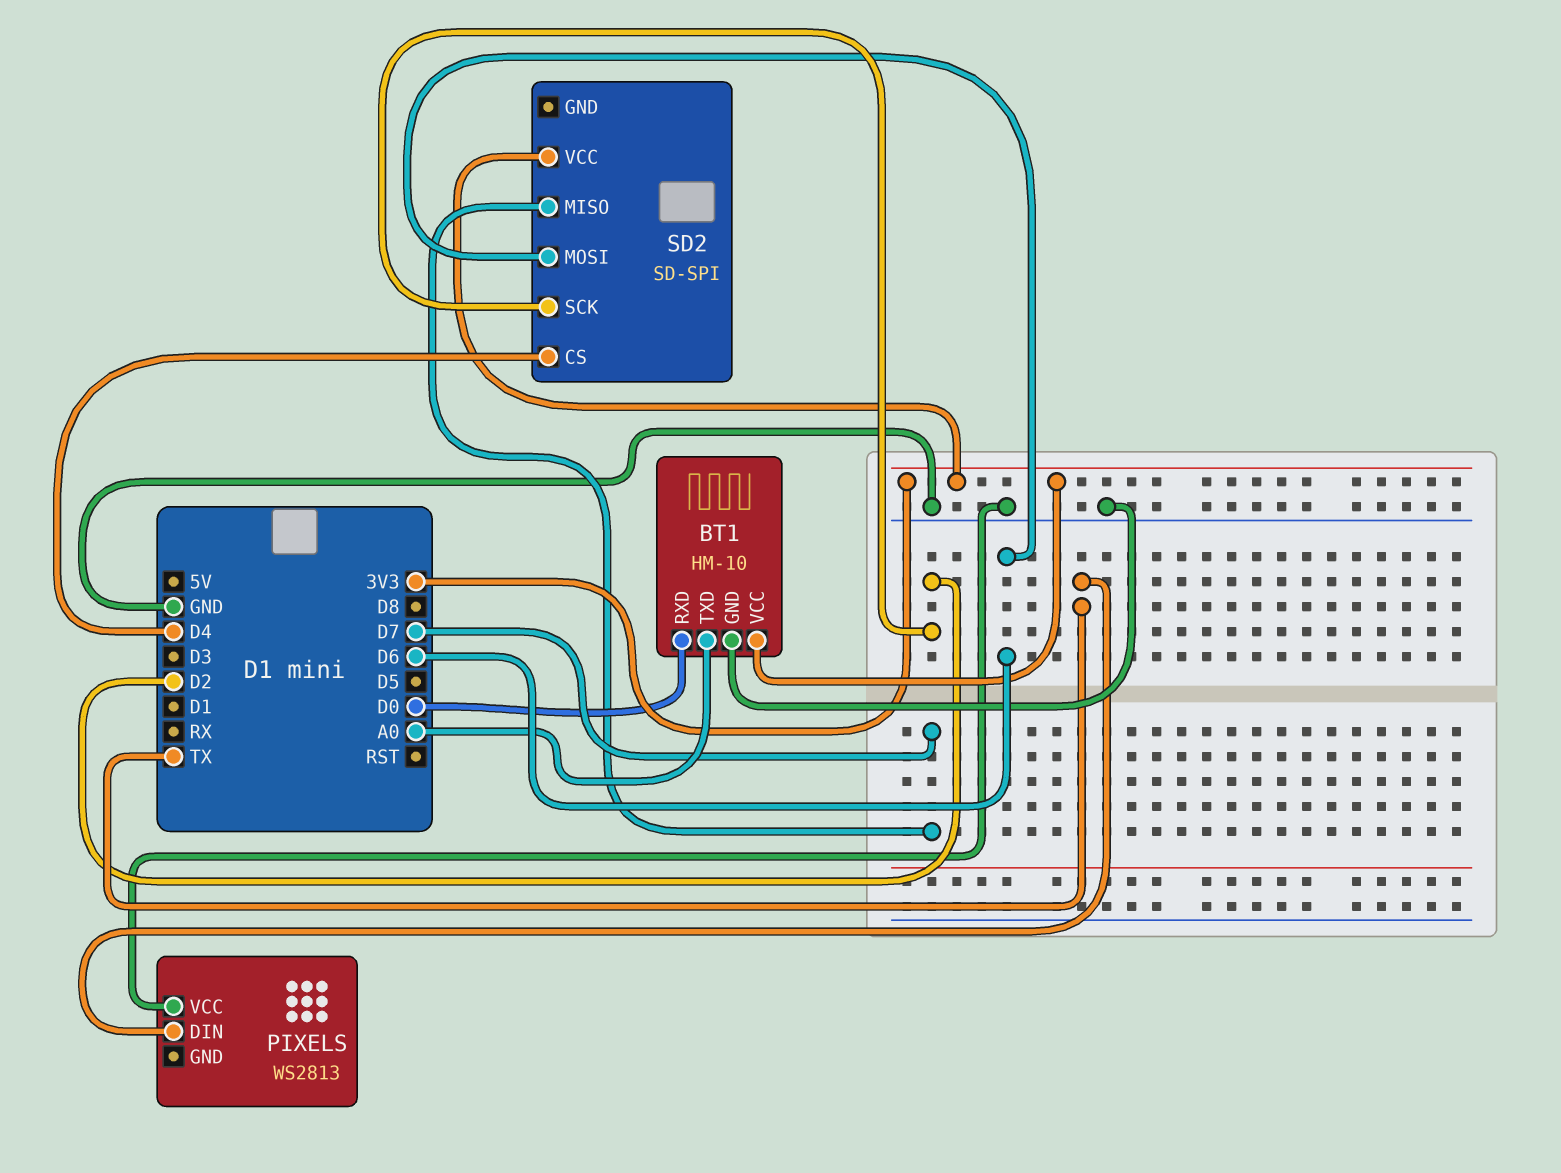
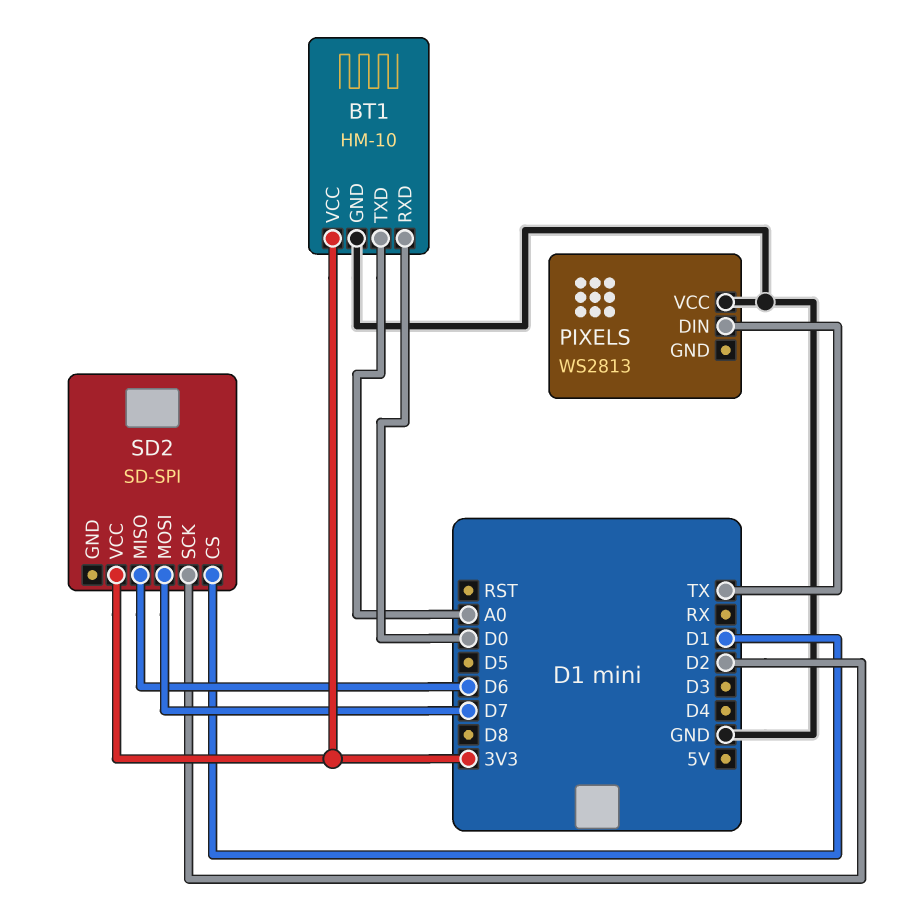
SD2 pin CS: D4 -> D1
SD2 pin MISO: D7 -> D6
SD2 pin MOSI: D6 -> D7

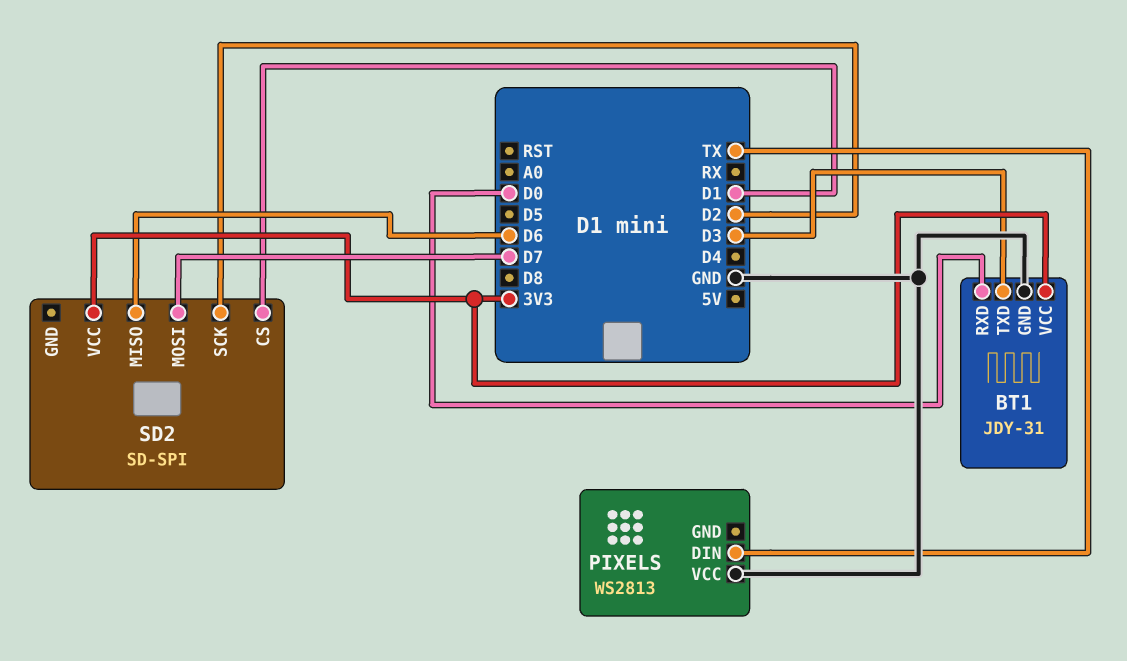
BT1: HM-10 -> JDY-31
BT1 pin TXD: A0 -> D3

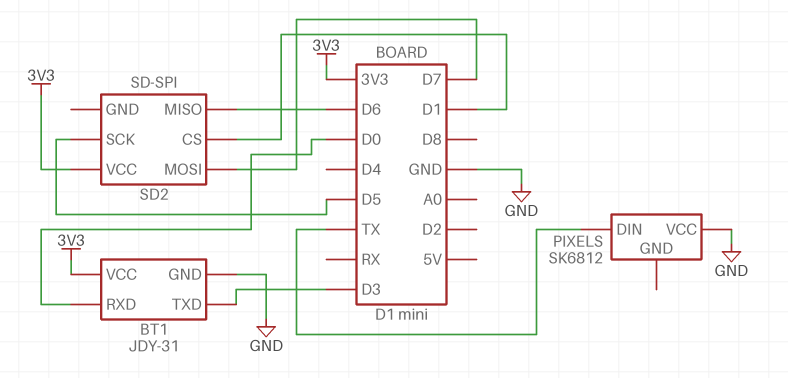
PIXELS: WS2813 -> SK6812
SD2 pin SCK: D2 -> D5

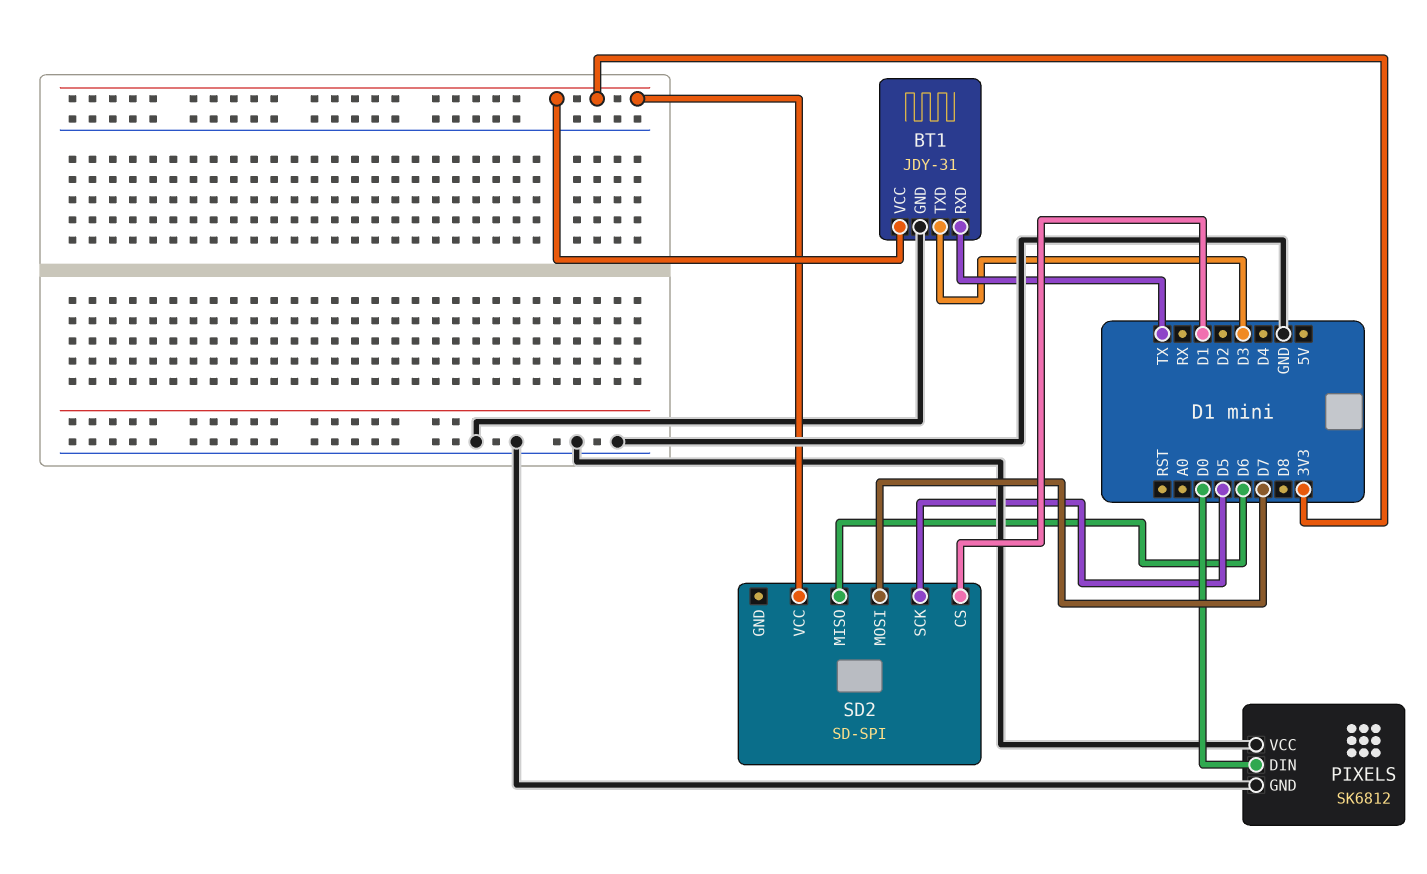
BT1 pin RXD: D0 -> TX
PIXELS pin DIN: TX -> D0
PIXELS pin GND: none -> GND

